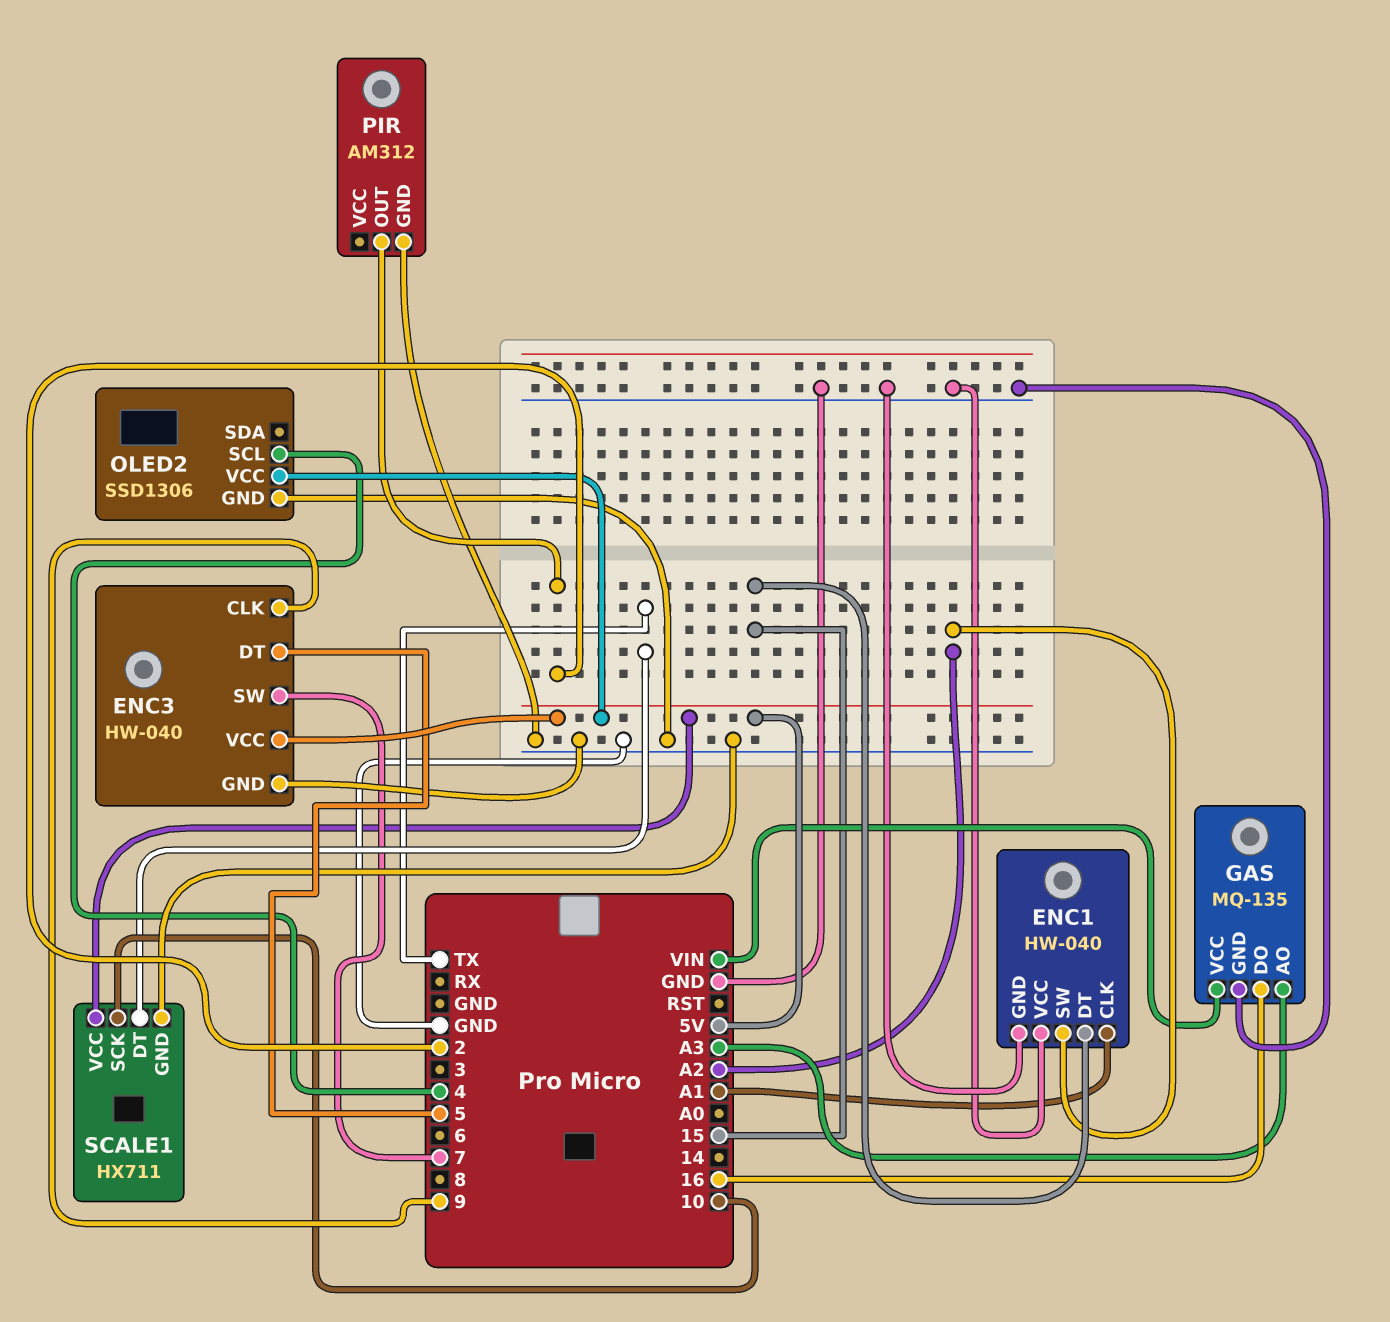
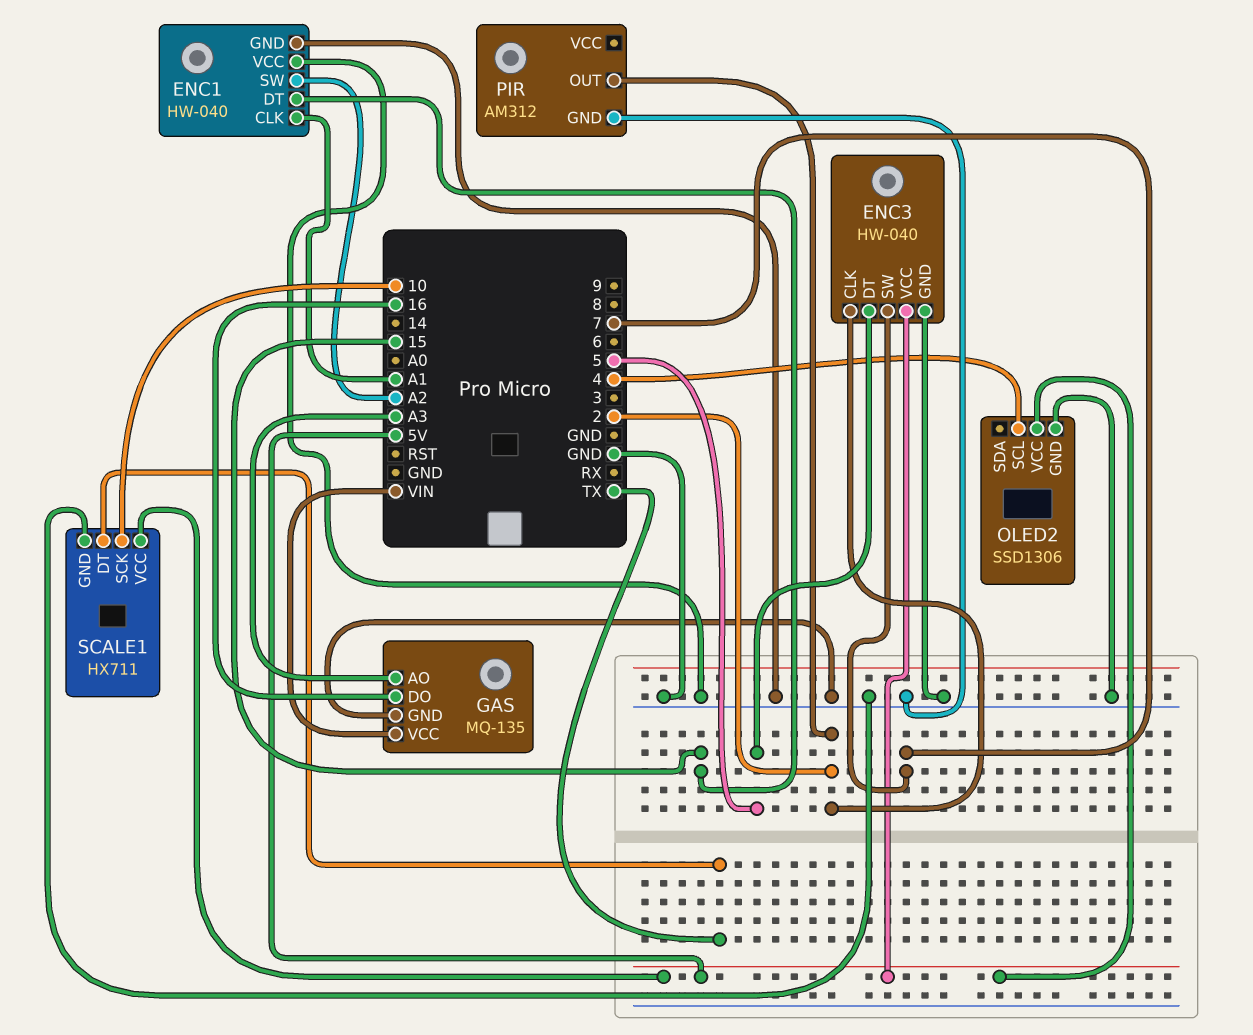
ENC3 pin CLK: 9 -> 2

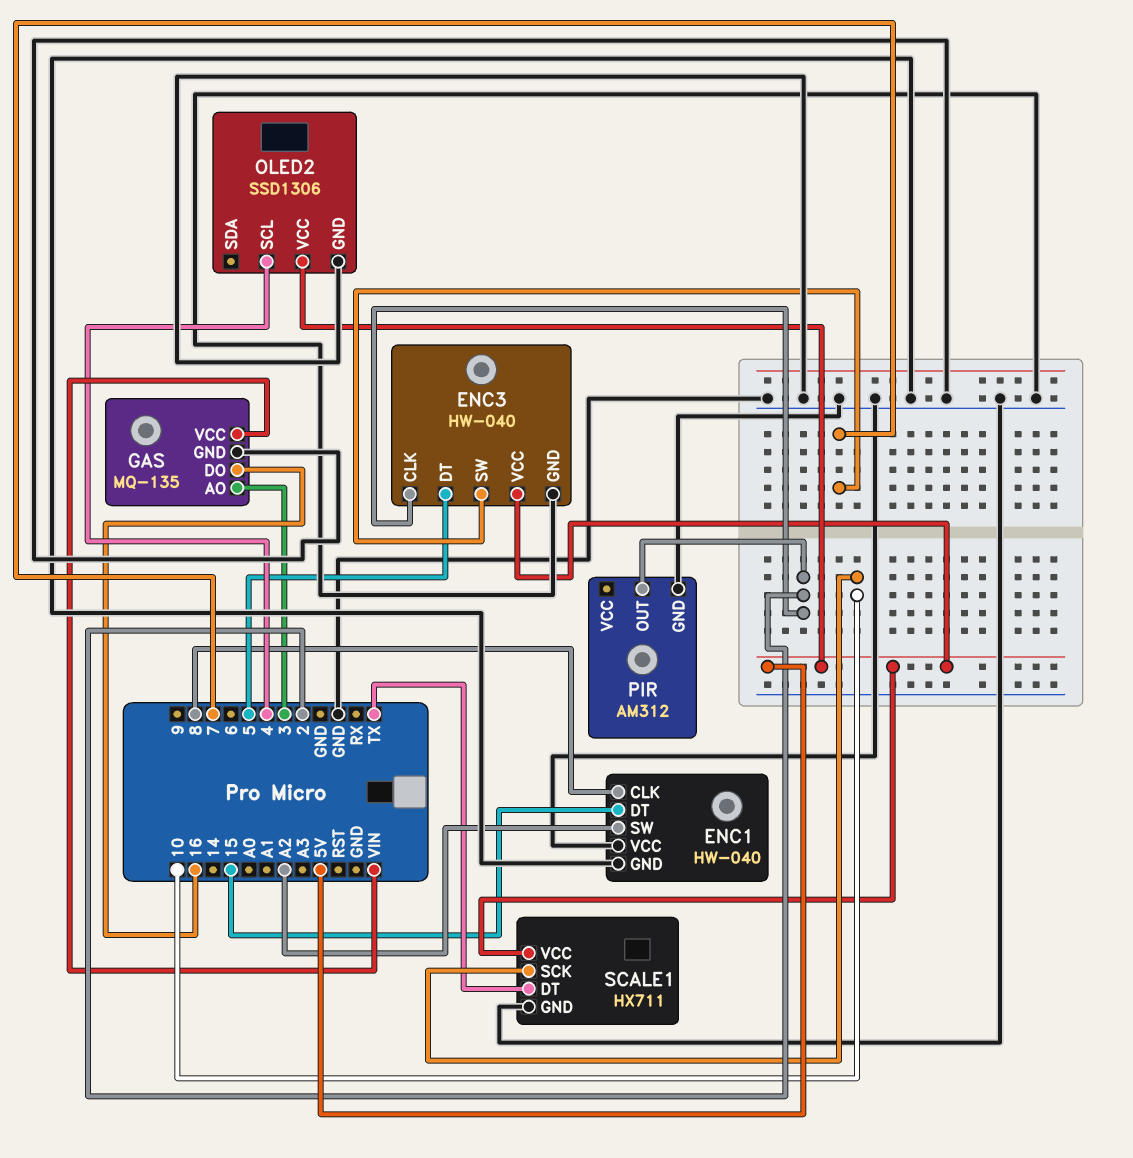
ENC1 pin CLK: A1 -> 8
GAS pin AO: A3 -> 3

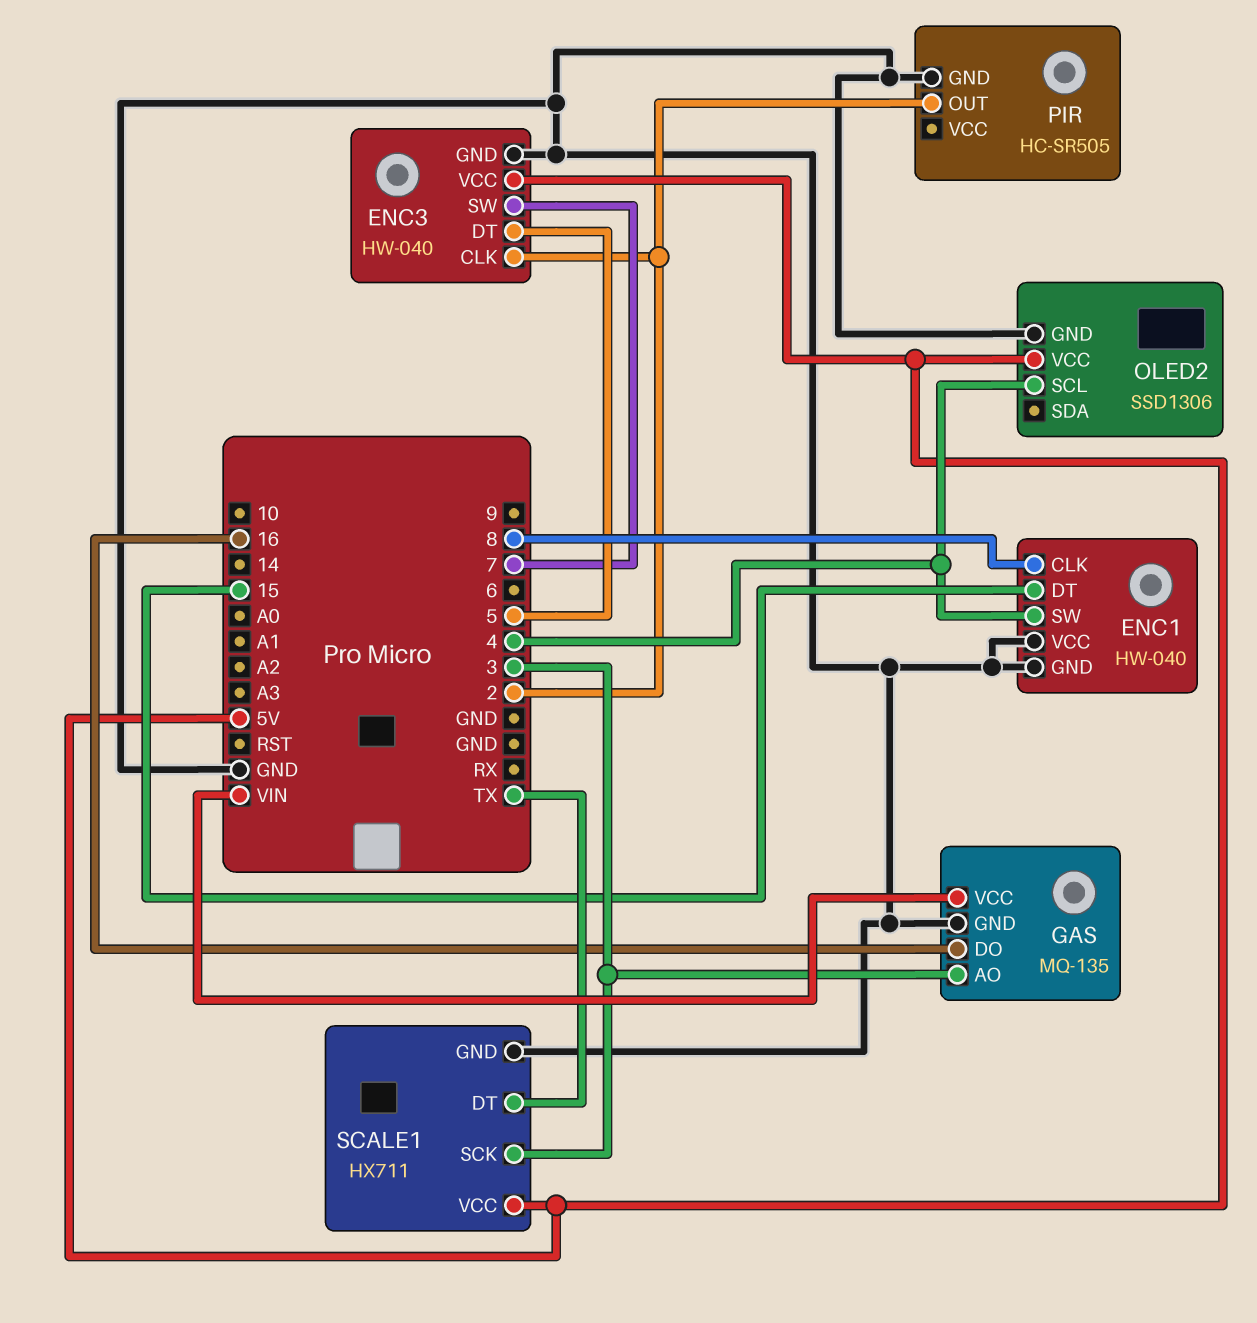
ENC1 pin SW: A2 -> 4
PIR: AM312 -> HC-SR505
SCALE1 pin SCK: 10 -> 3

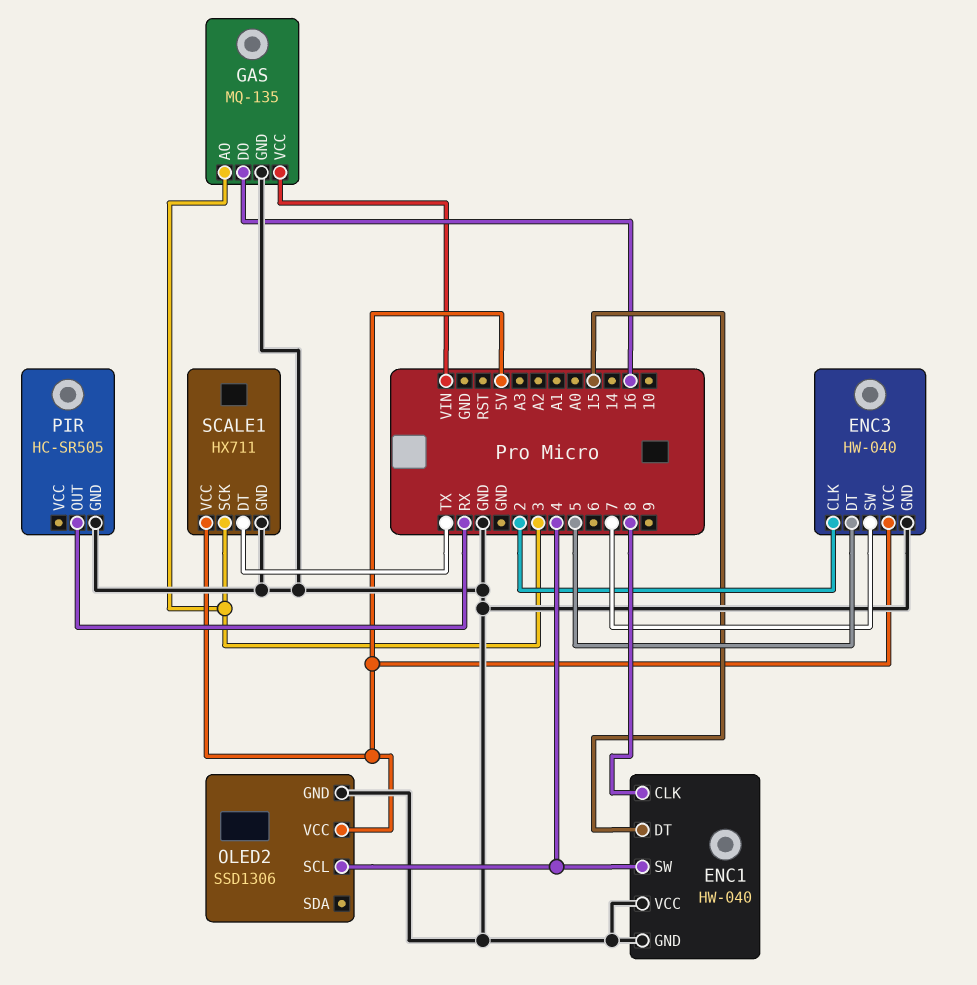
PIR pin OUT: 2 -> RX

